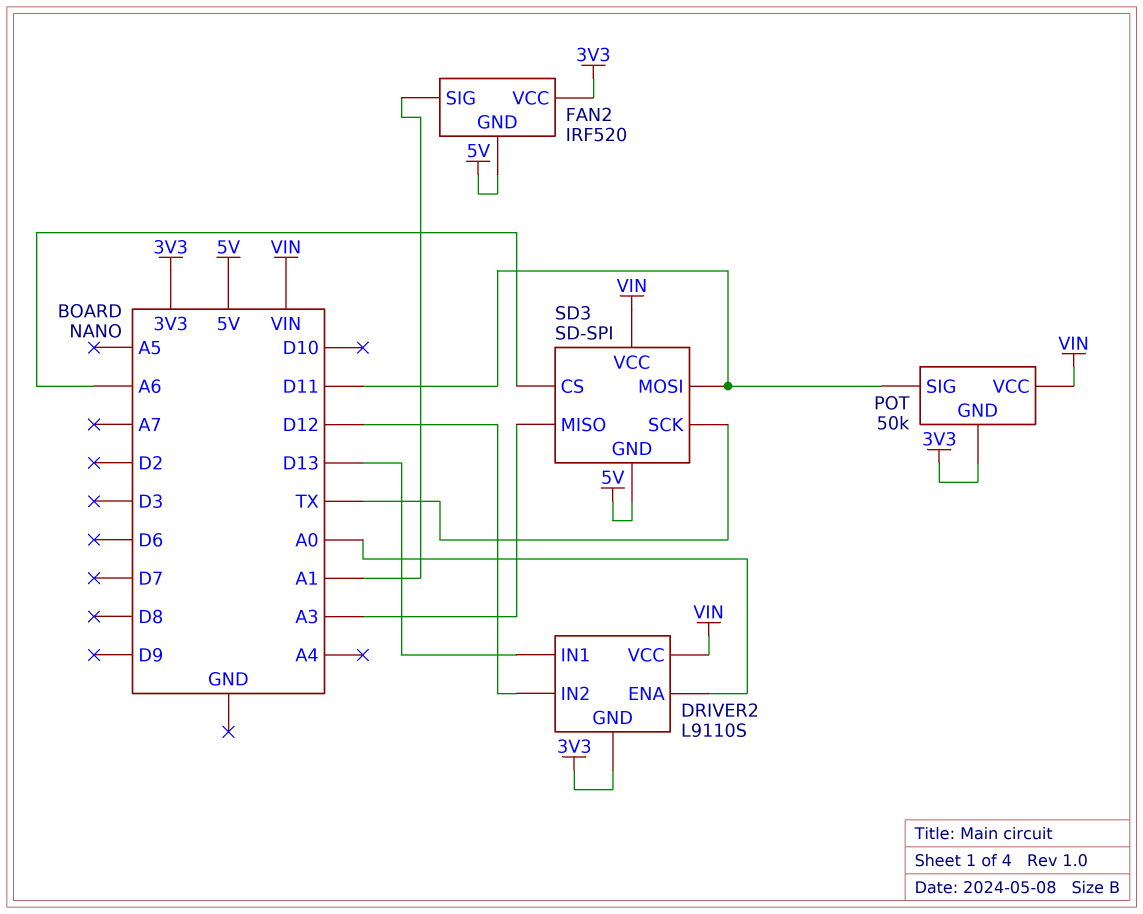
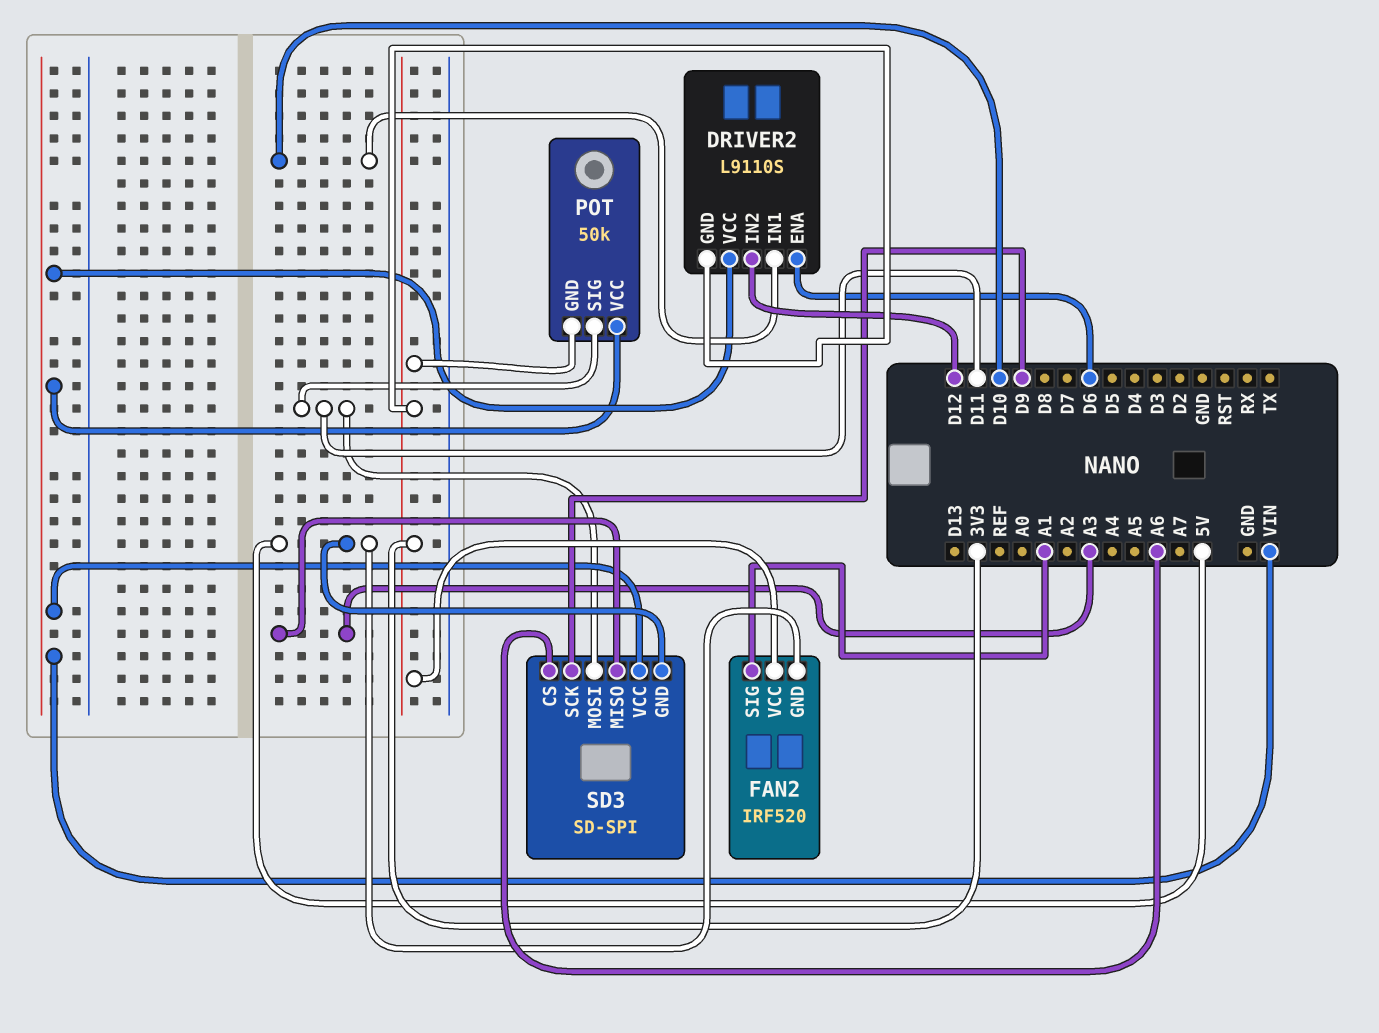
DRIVER2 pin ENA: A0 -> D6
DRIVER2 pin IN1: D13 -> D10
SD3 pin SCK: TX -> D9

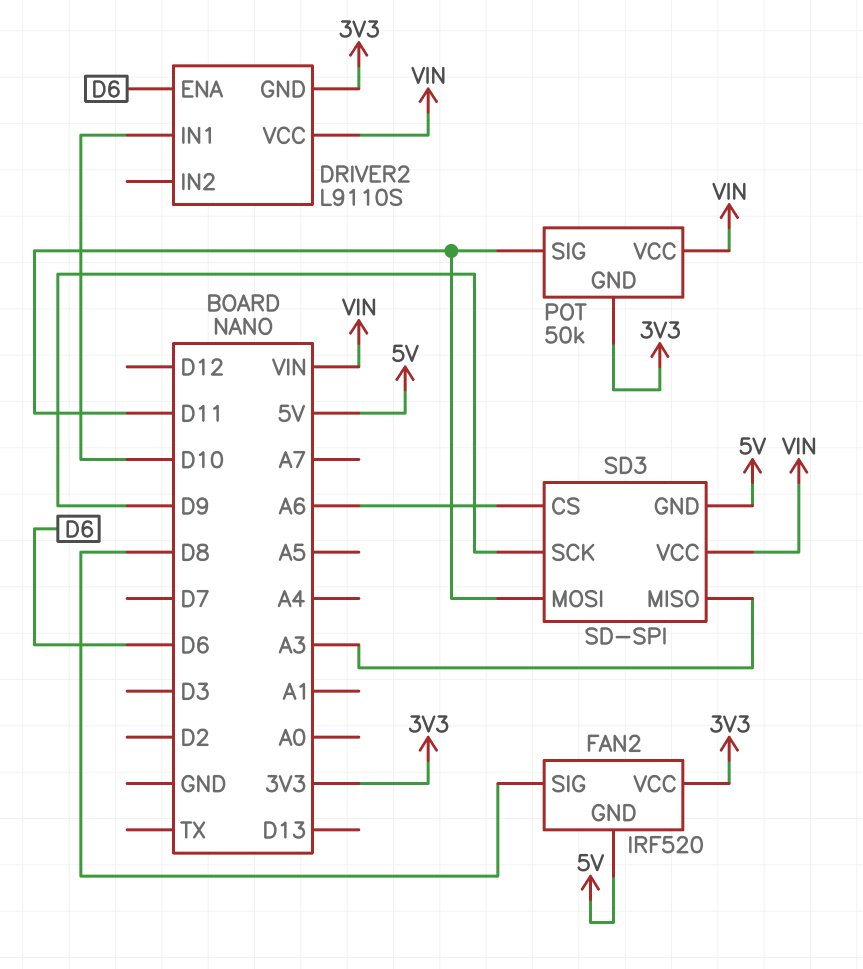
DRIVER2 pin IN2: D12 -> none
FAN2 pin SIG: A1 -> D8

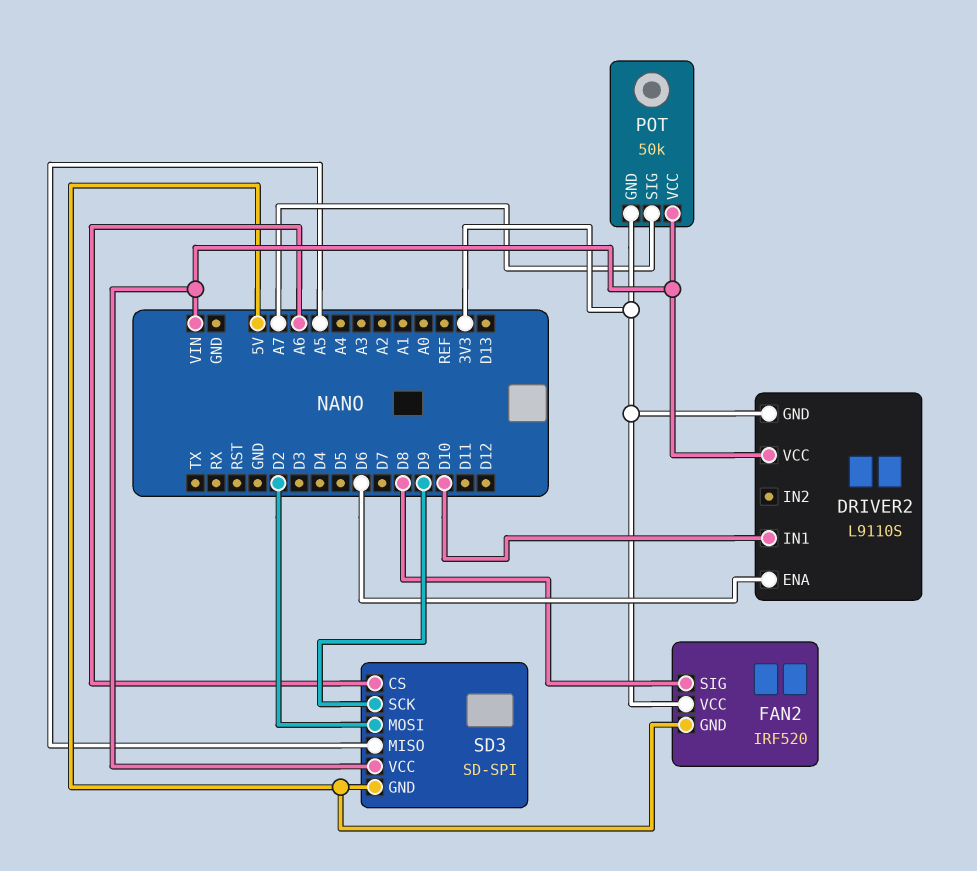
POT pin SIG: D11 -> A7
SD3 pin MISO: A3 -> A5
SD3 pin MOSI: D11 -> D2

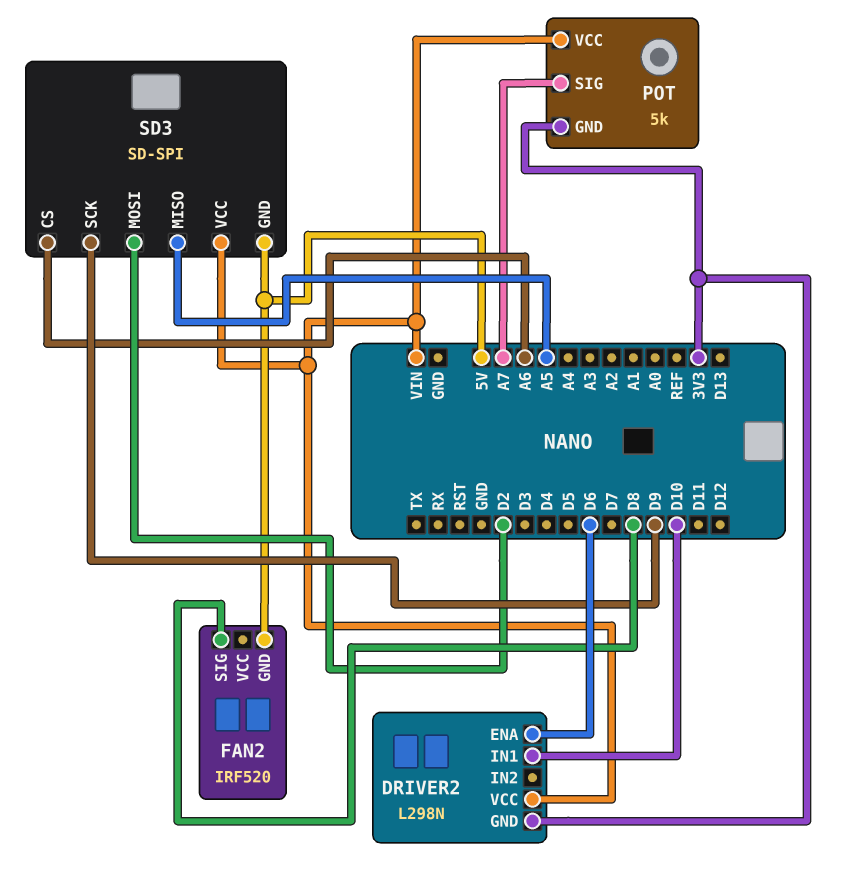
DRIVER2: L9110S -> L298N
FAN2 pin VCC: 3V3 -> none
POT: 50k -> 5k

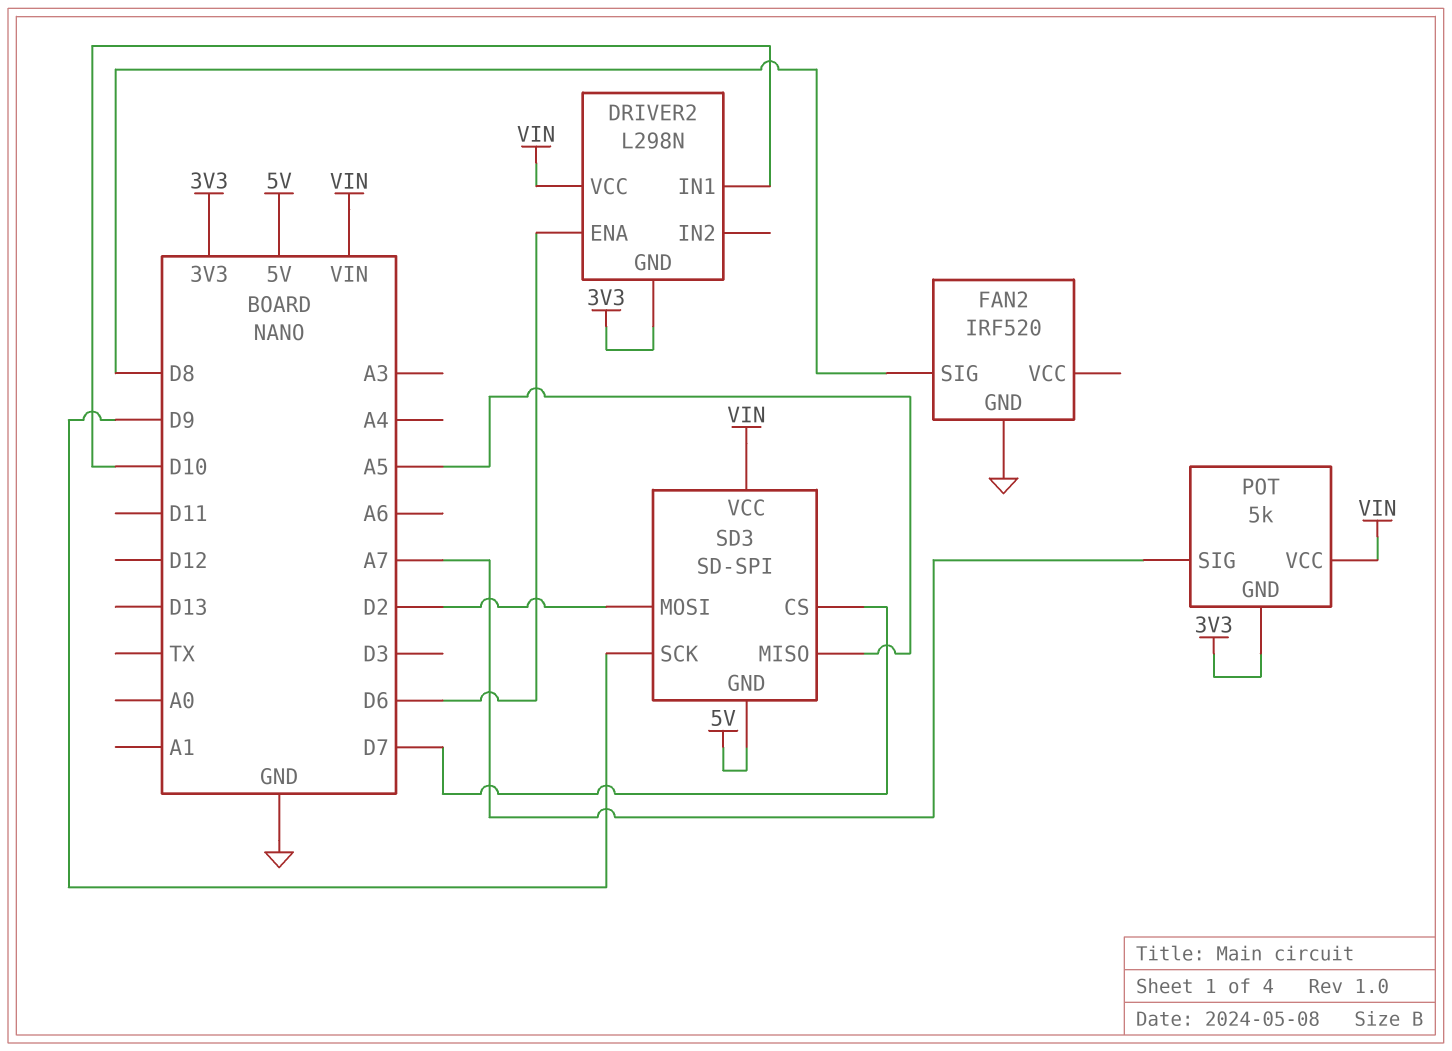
FAN2 pin GND: 5V -> GND
SD3 pin CS: A6 -> D7

